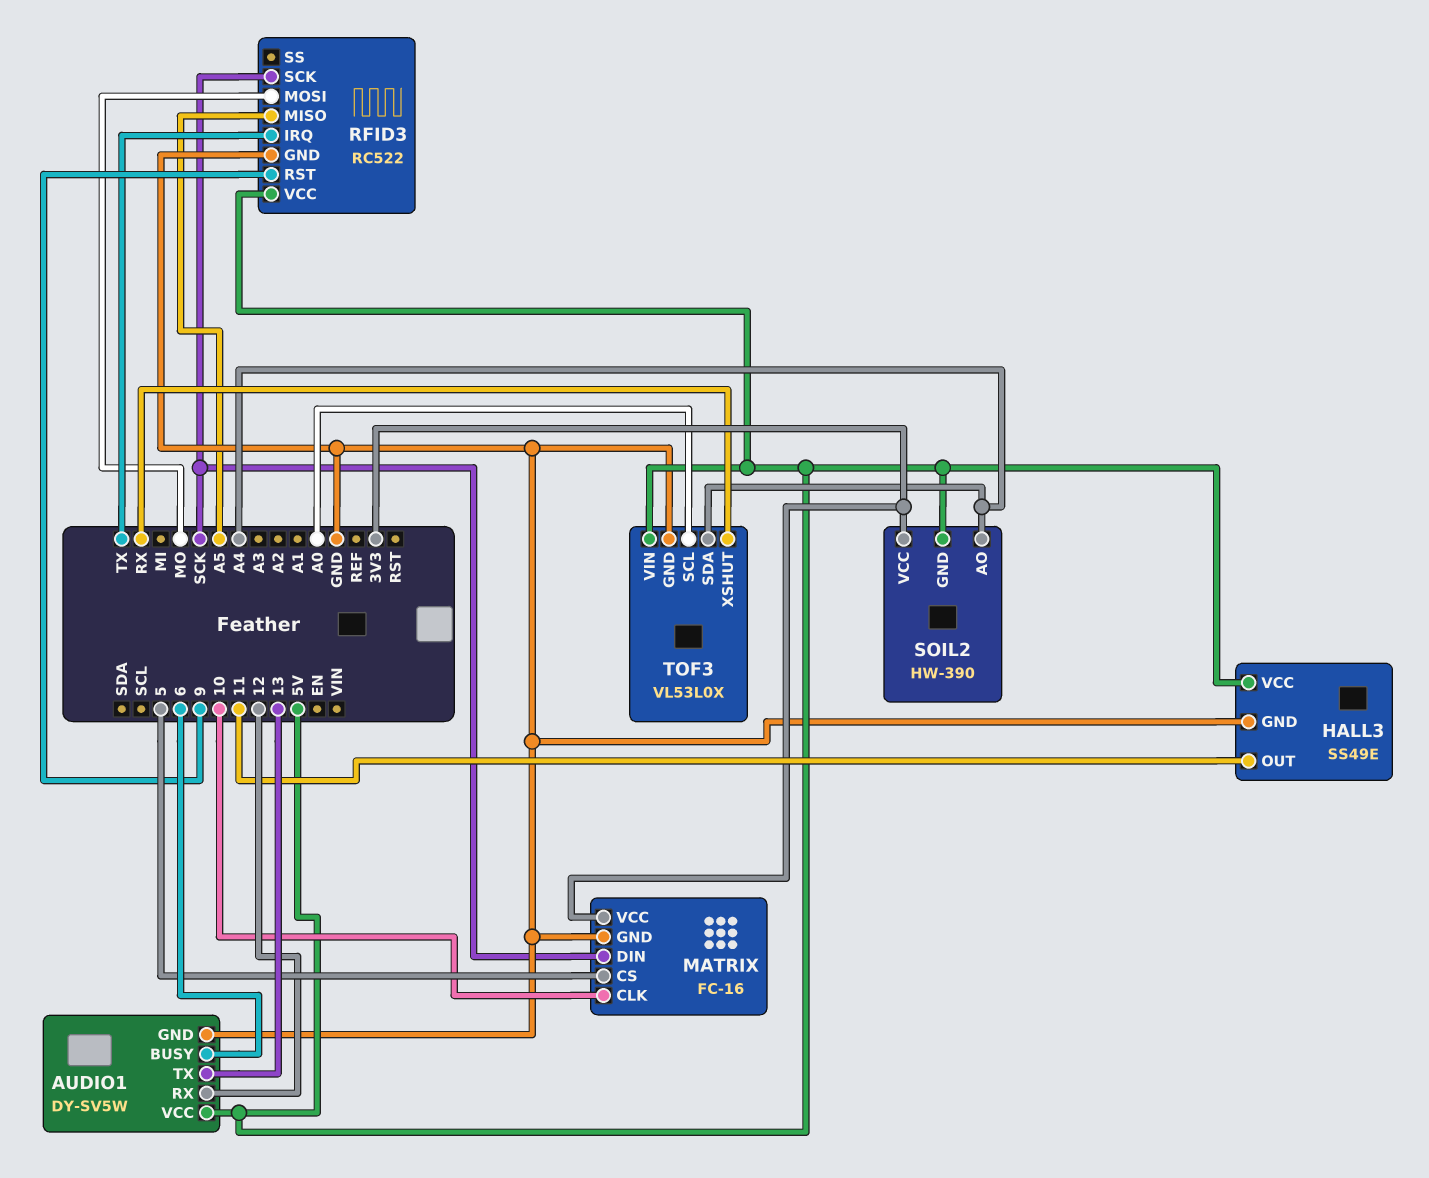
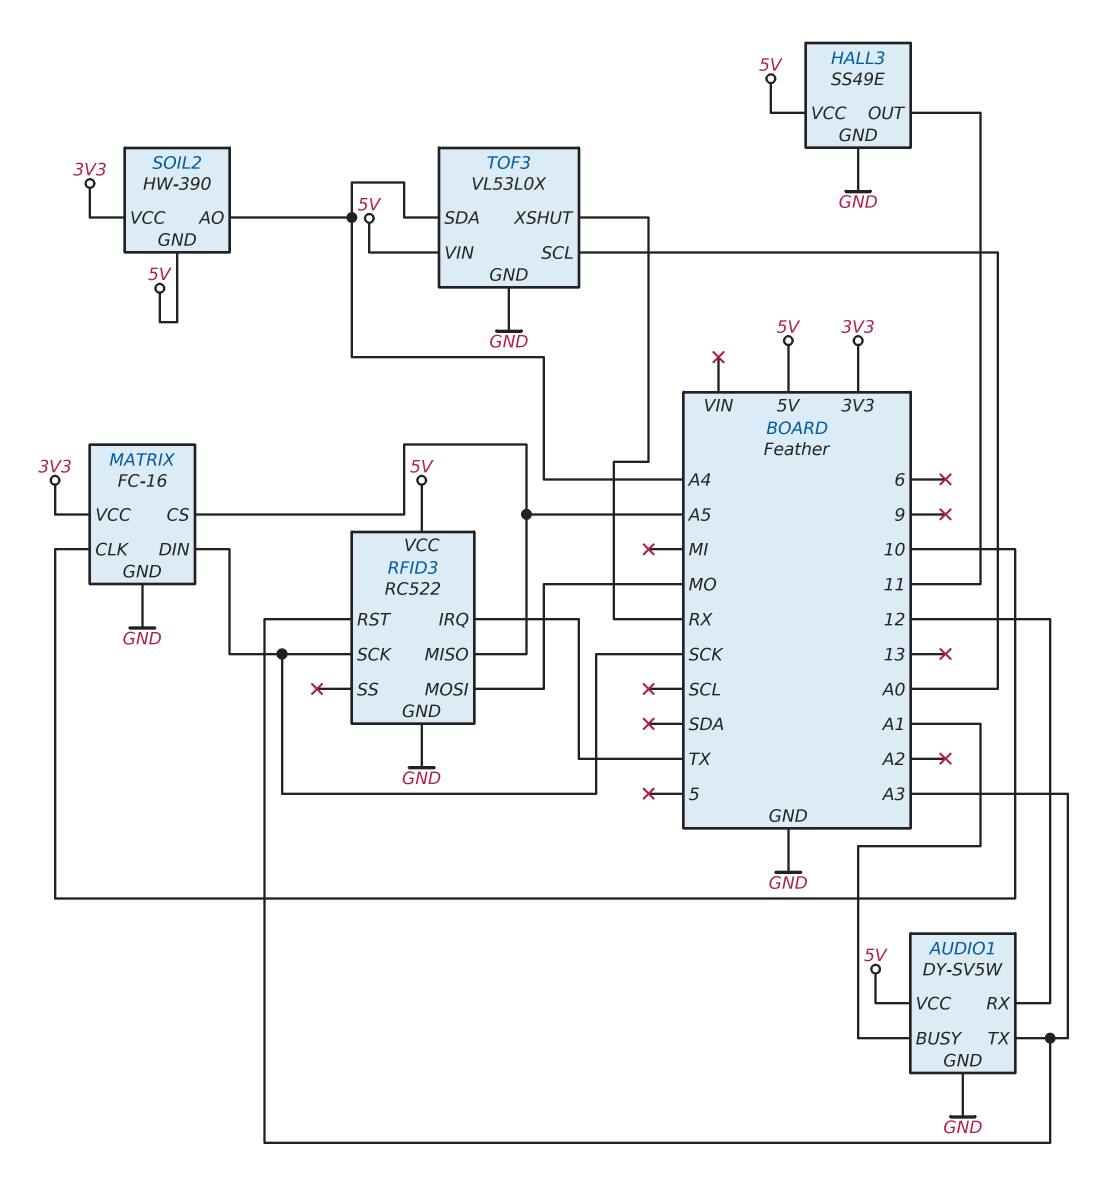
AUDIO1 pin BUSY: 6 -> A1
AUDIO1 pin TX: 13 -> A3
MATRIX pin CS: 5 -> A5
RFID3 pin RST: 9 -> A3

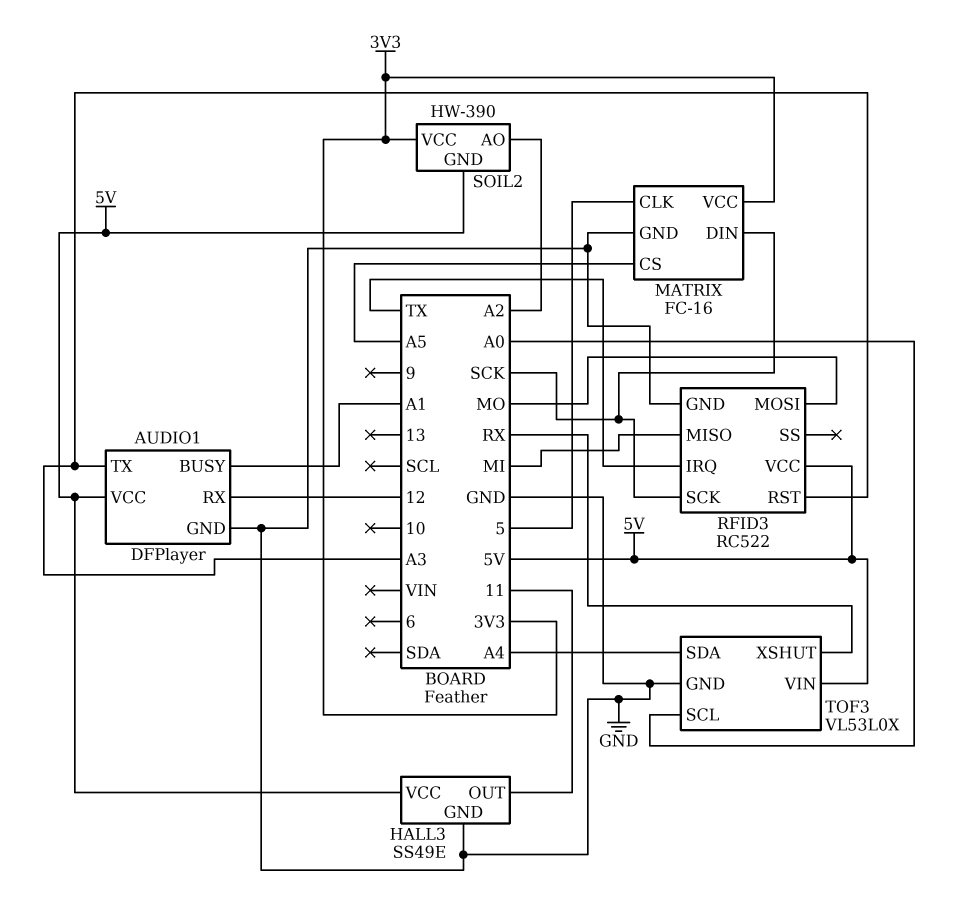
AUDIO1: DY-SV5W -> DFPlayer
MATRIX pin CLK: 10 -> 5
RFID3 pin MISO: A5 -> MI
SOIL2 pin AO: A4 -> A2

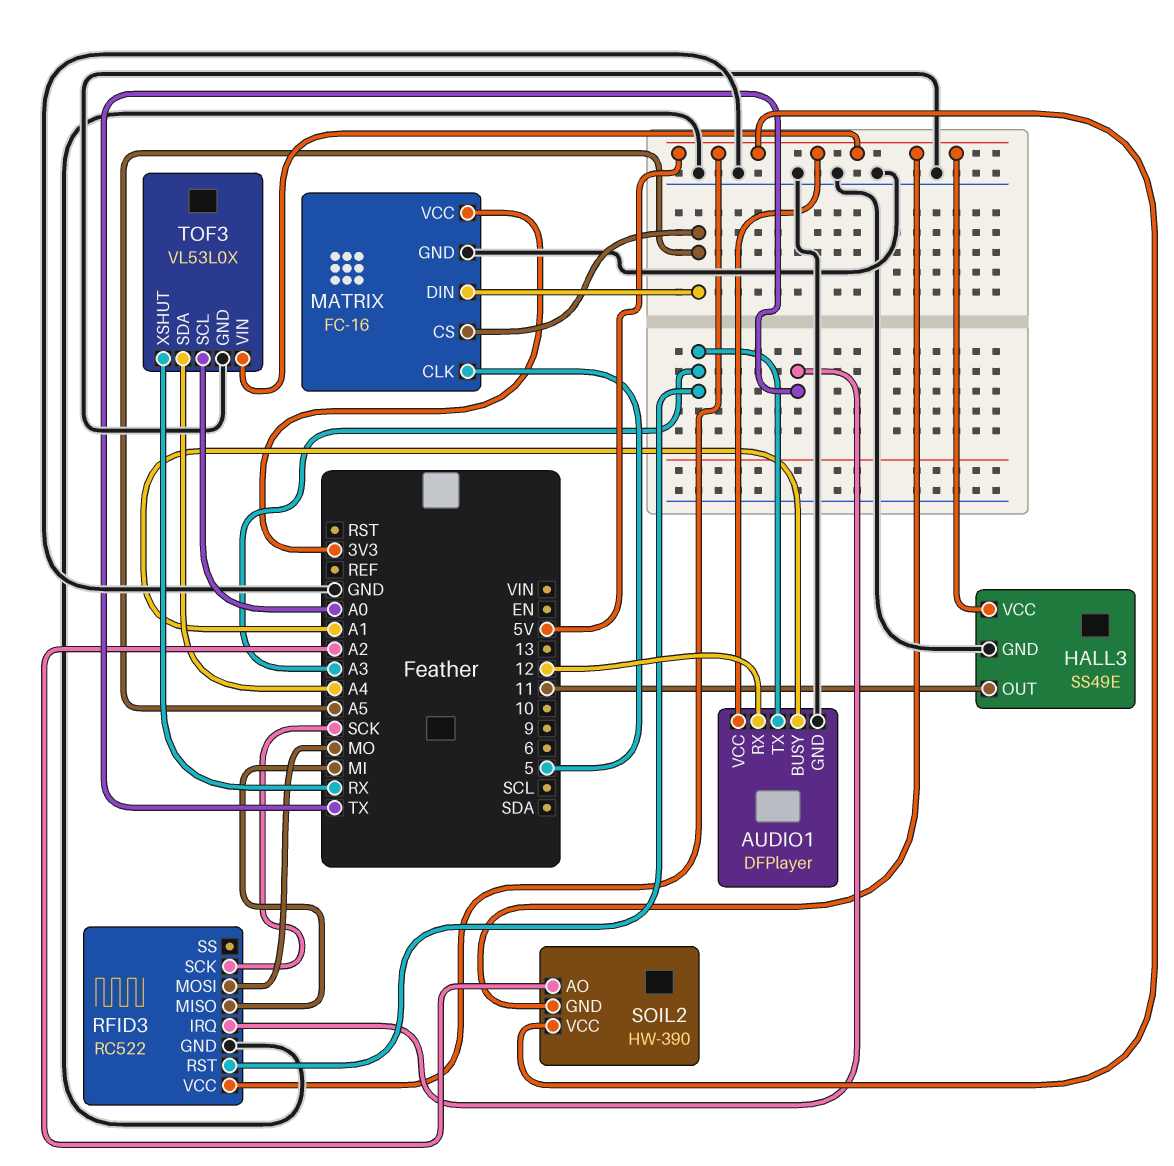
MATRIX pin DIN: SCK -> A5
SOIL2 pin VCC: 3V3 -> 5V

